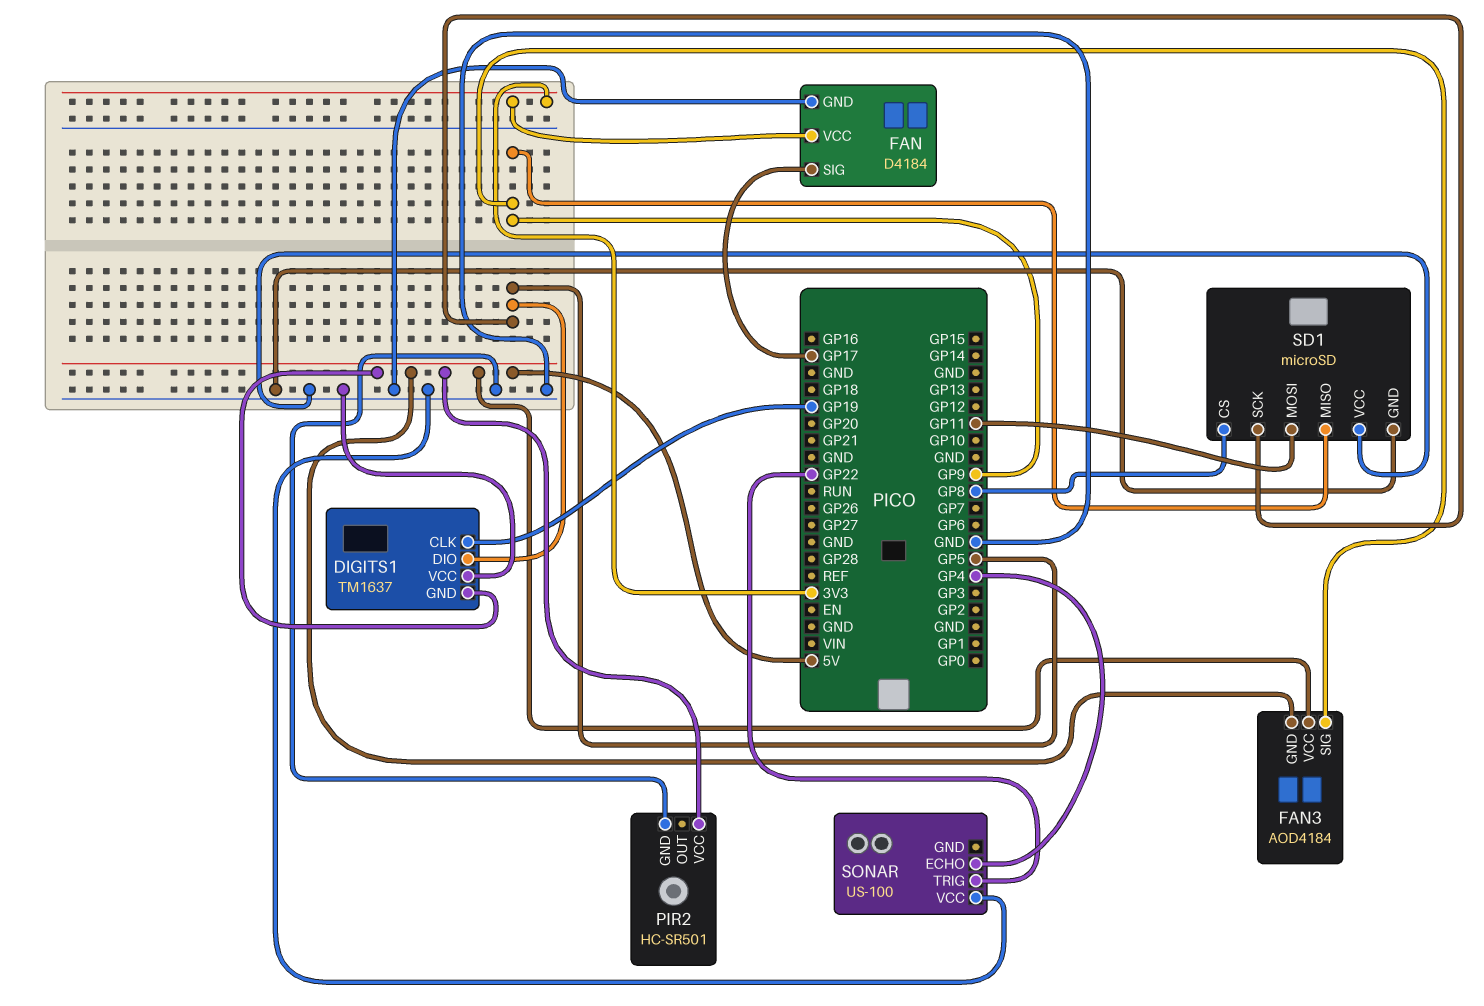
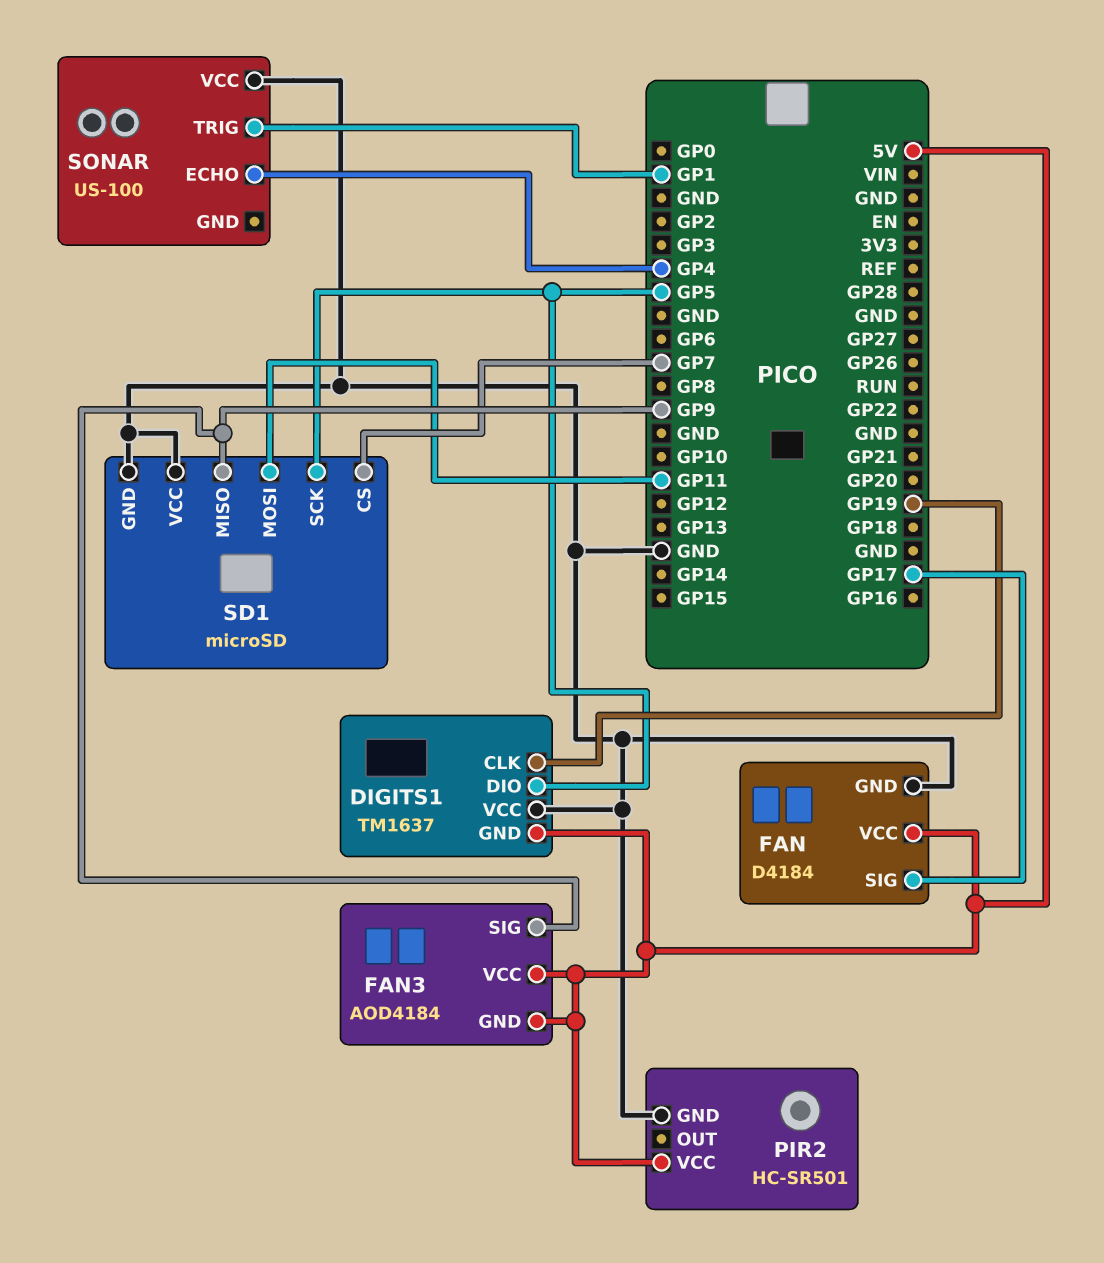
FAN pin VCC: 3V3 -> 5V
SD1 pin CS: GP8 -> GP7
SONAR pin TRIG: GP22 -> GP1

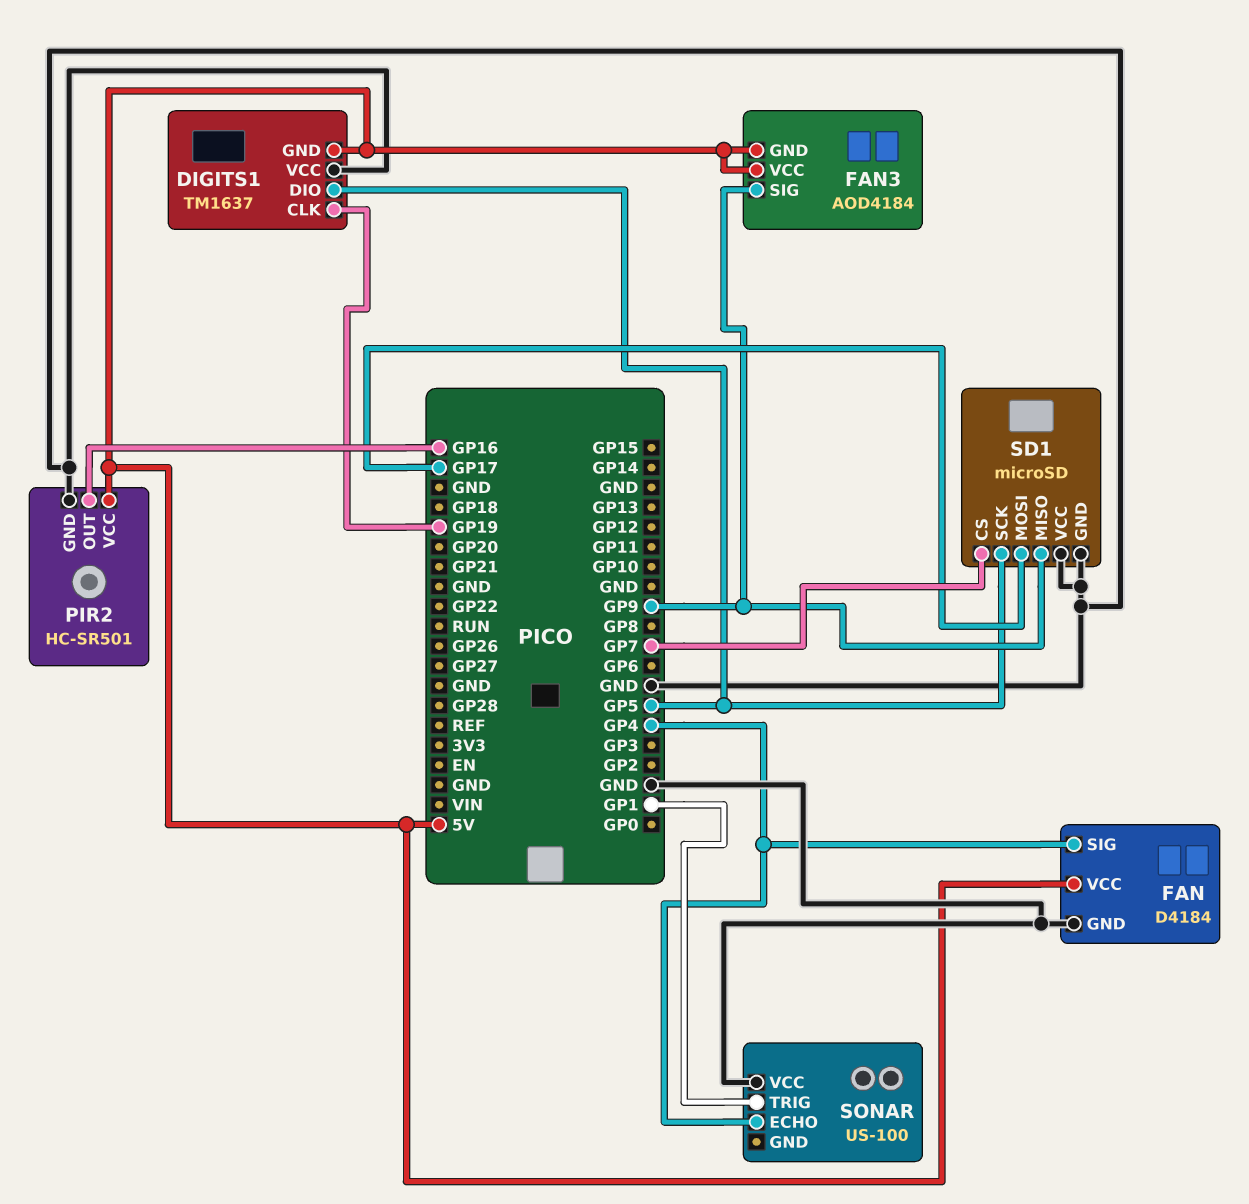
FAN pin SIG: GP17 -> GP4
PIR2 pin OUT: none -> GP16
SD1 pin MOSI: GP11 -> GP17

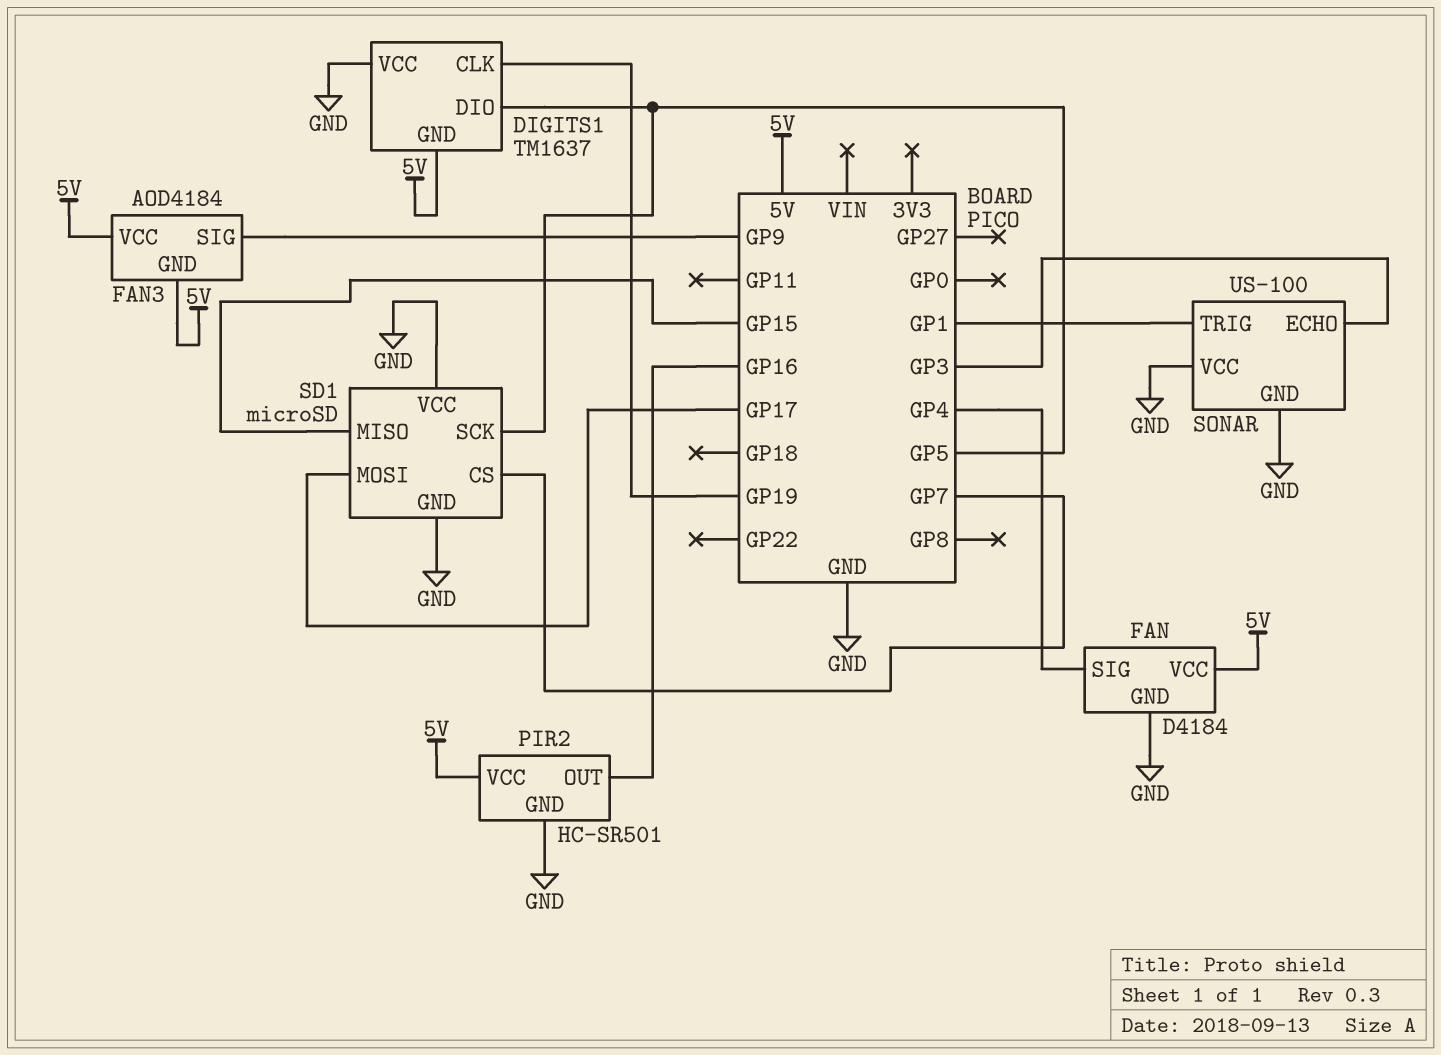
SD1 pin MISO: GP9 -> GP15
SONAR pin ECHO: GP4 -> GP3
SONAR pin GND: none -> GND

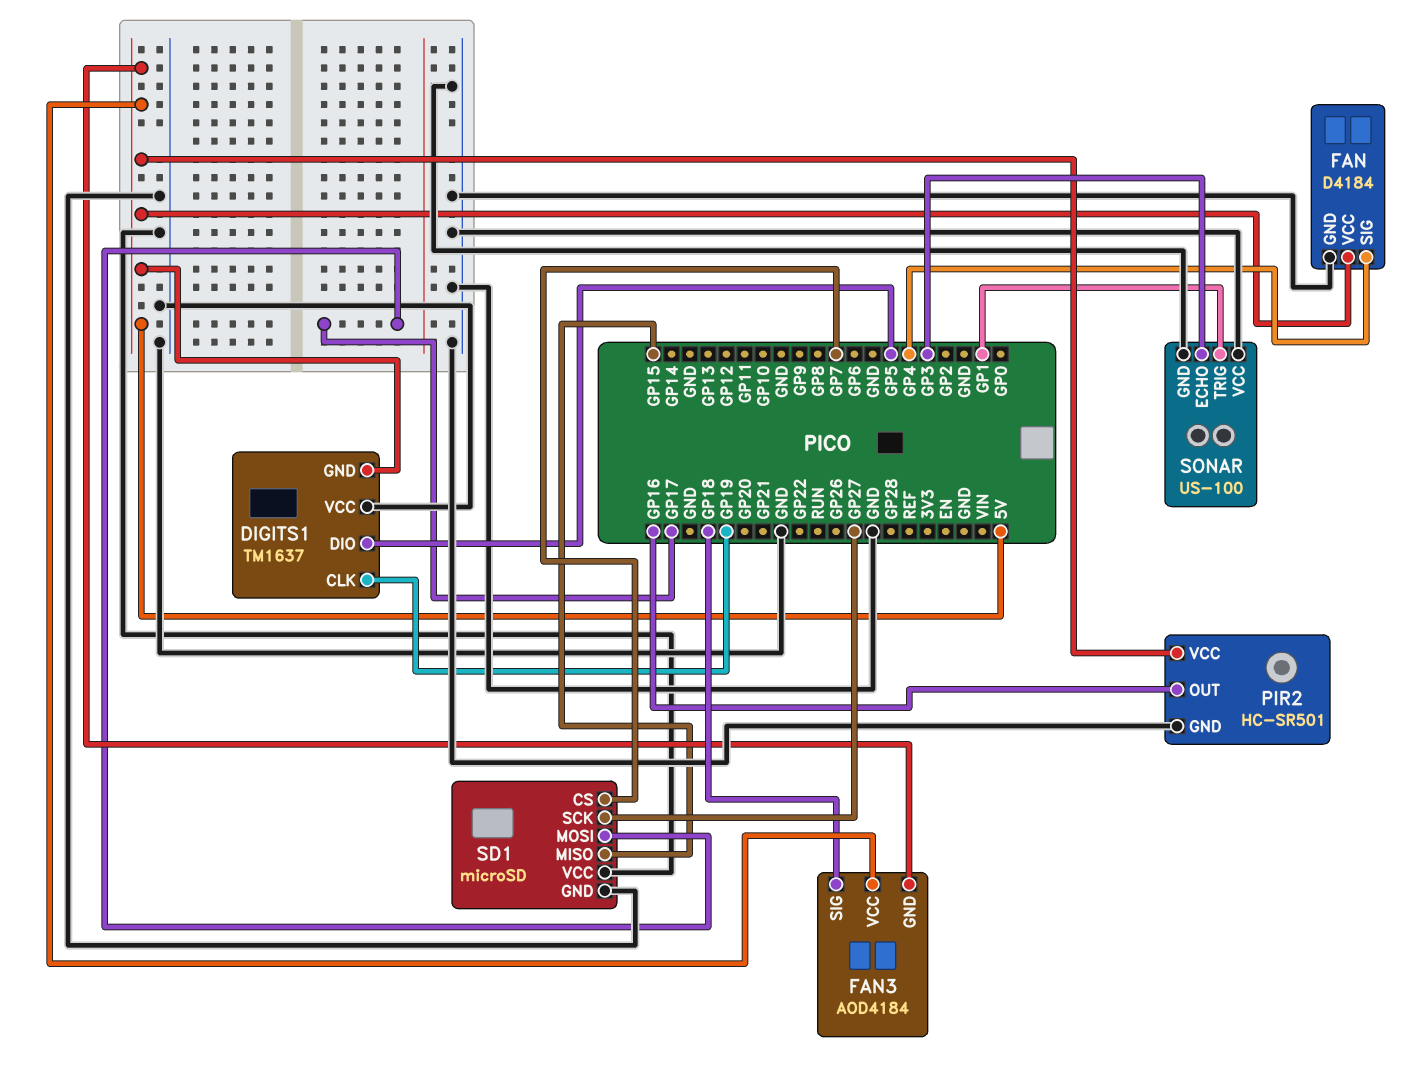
FAN3 pin SIG: GP9 -> GP18
SD1 pin SCK: GP5 -> GP27

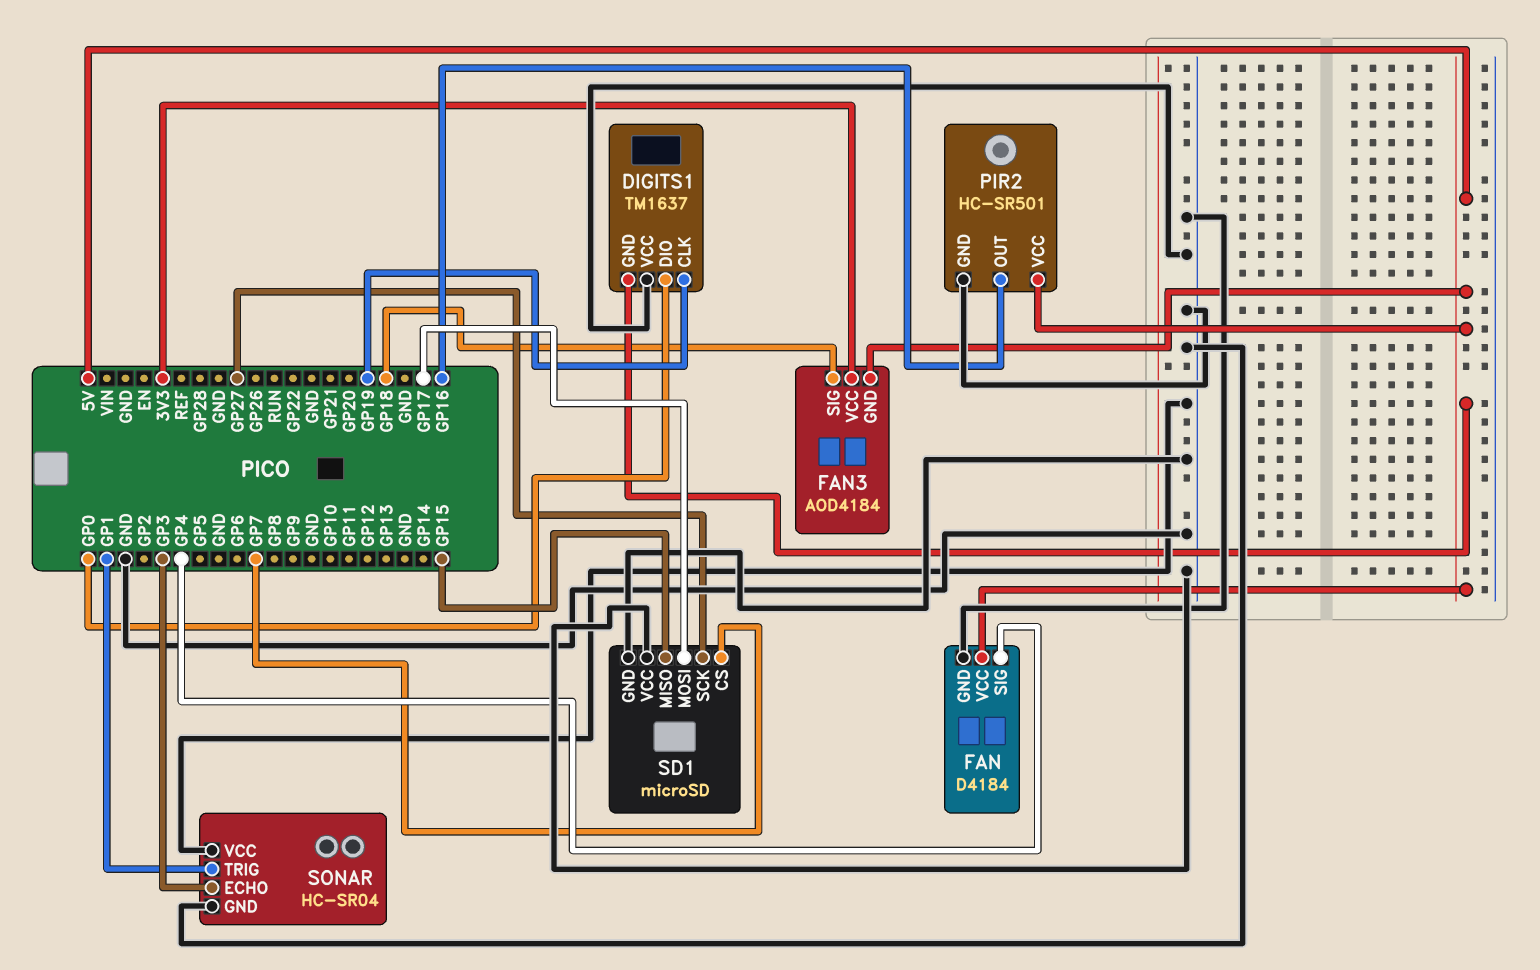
DIGITS1 pin DIO: GP5 -> GP0
FAN3 pin VCC: 5V -> 3V3
SONAR: US-100 -> HC-SR04

